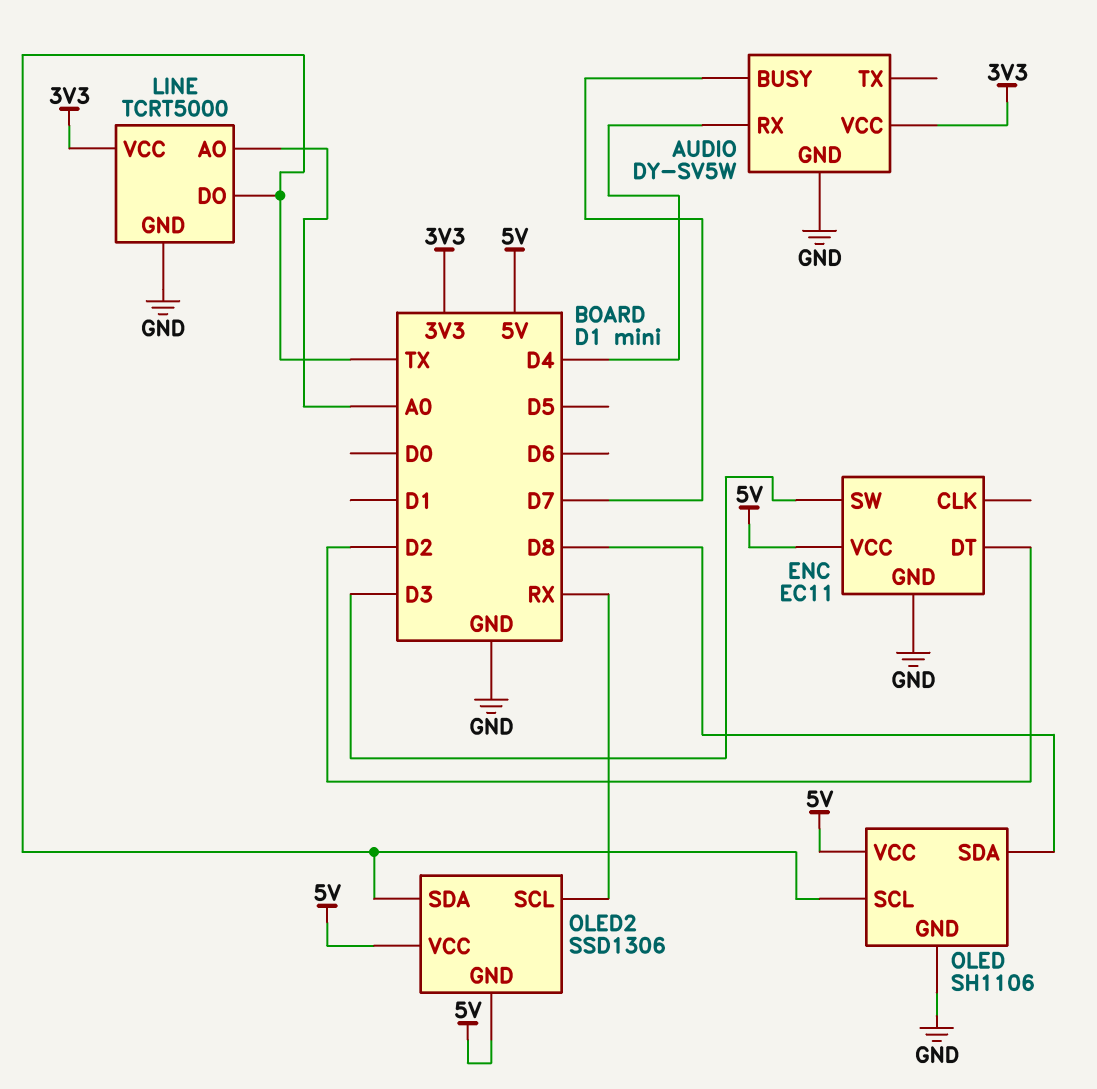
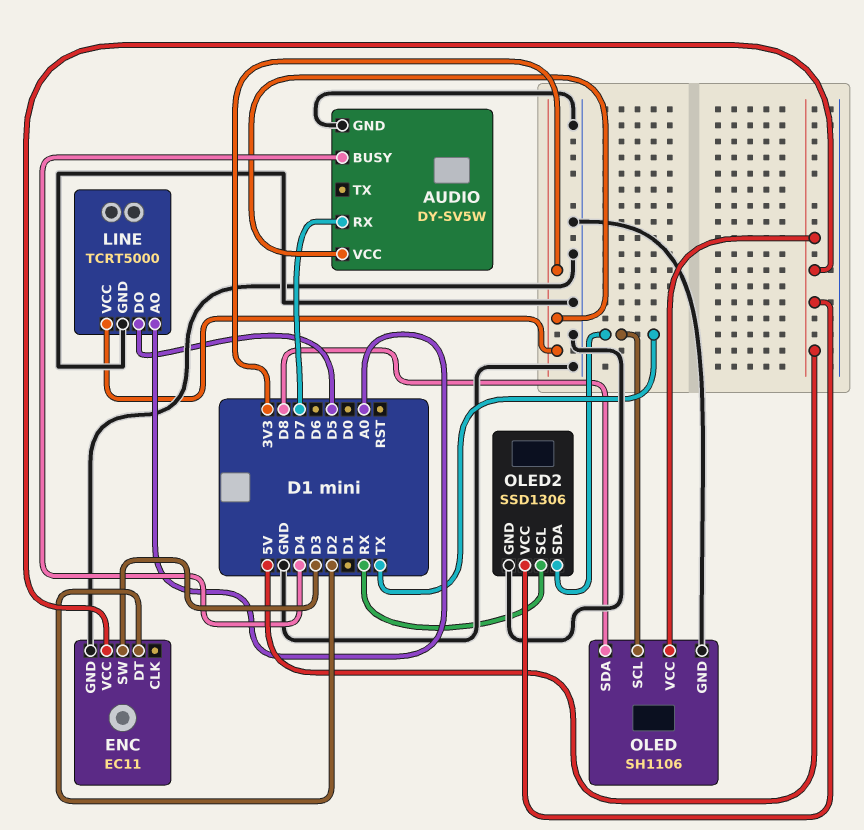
AUDIO pin BUSY: D7 -> D4
AUDIO pin RX: D4 -> D7
LINE pin DO: TX -> D5
OLED2 pin GND: 5V -> GND

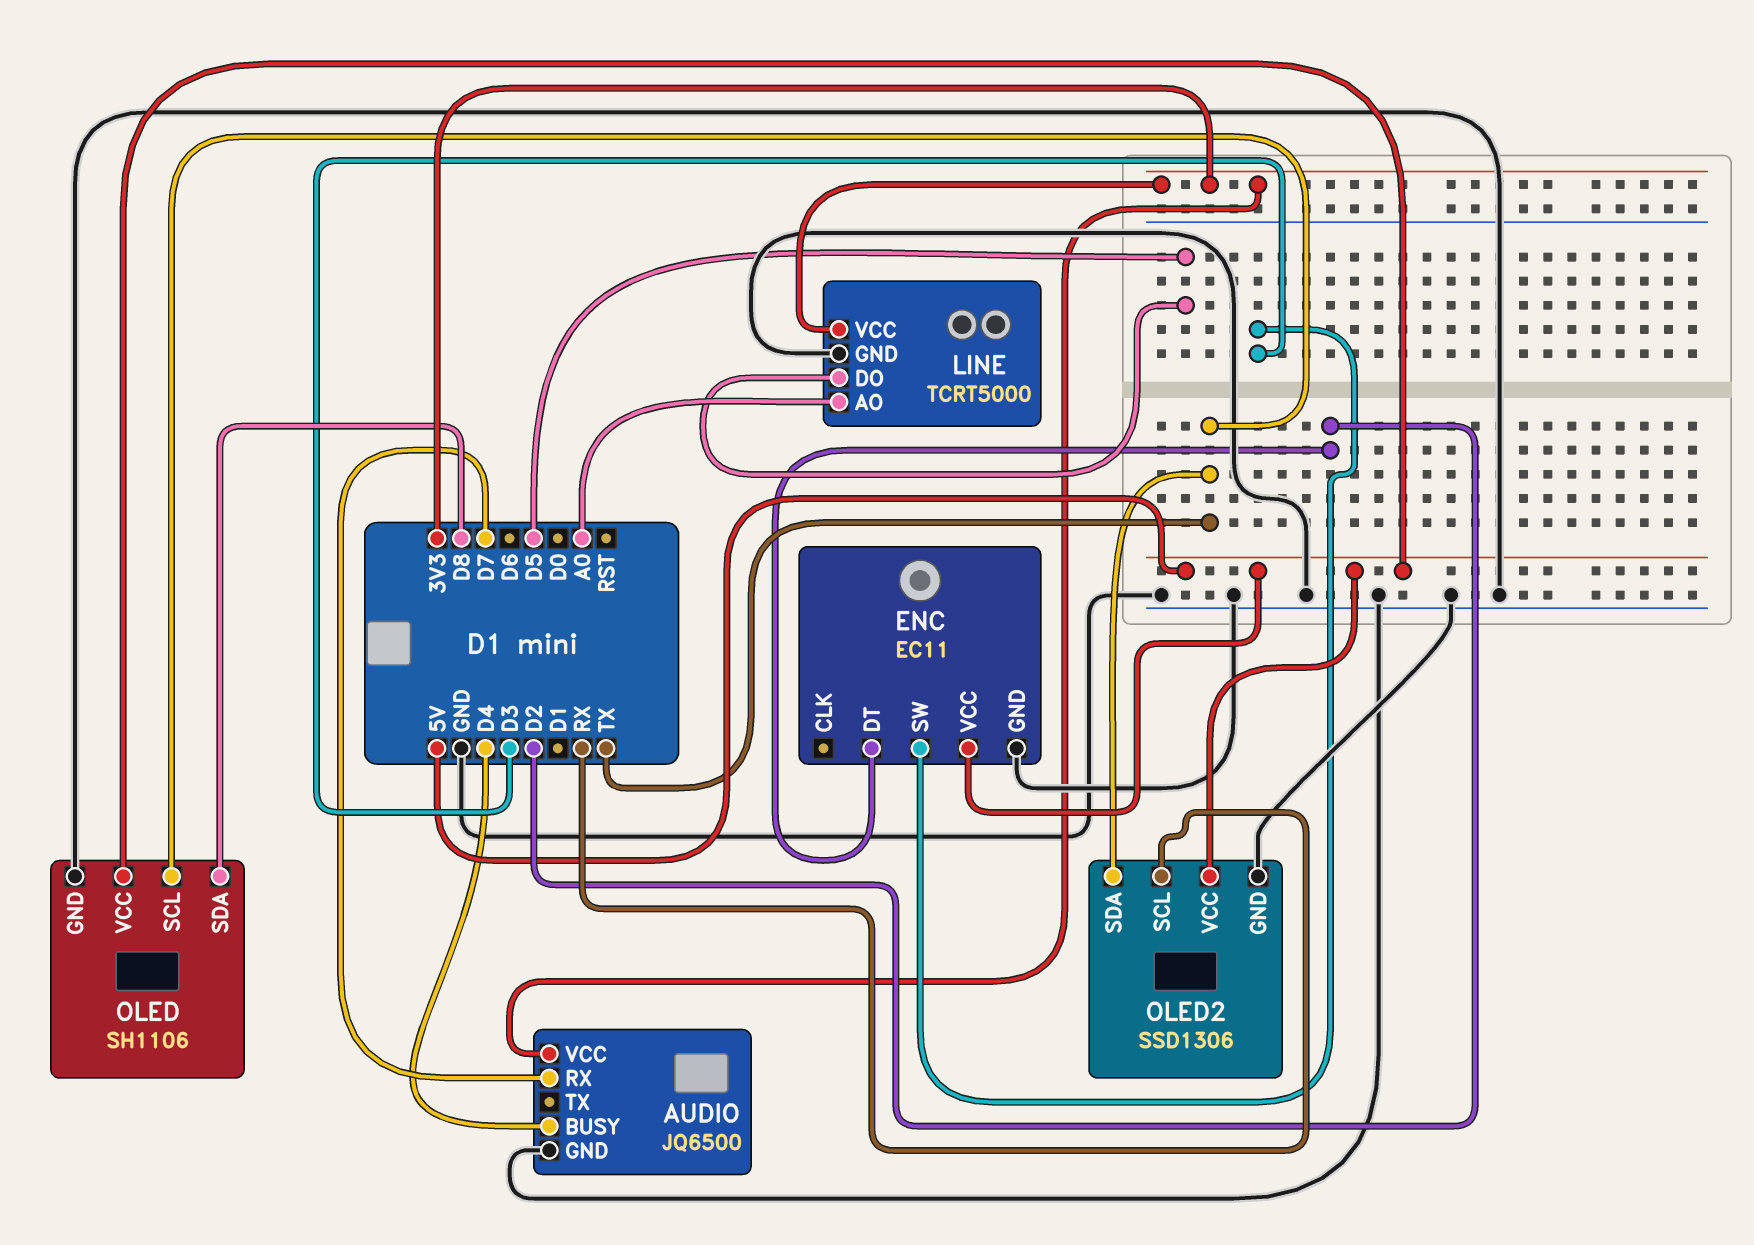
AUDIO: DY-SV5W -> JQ6500

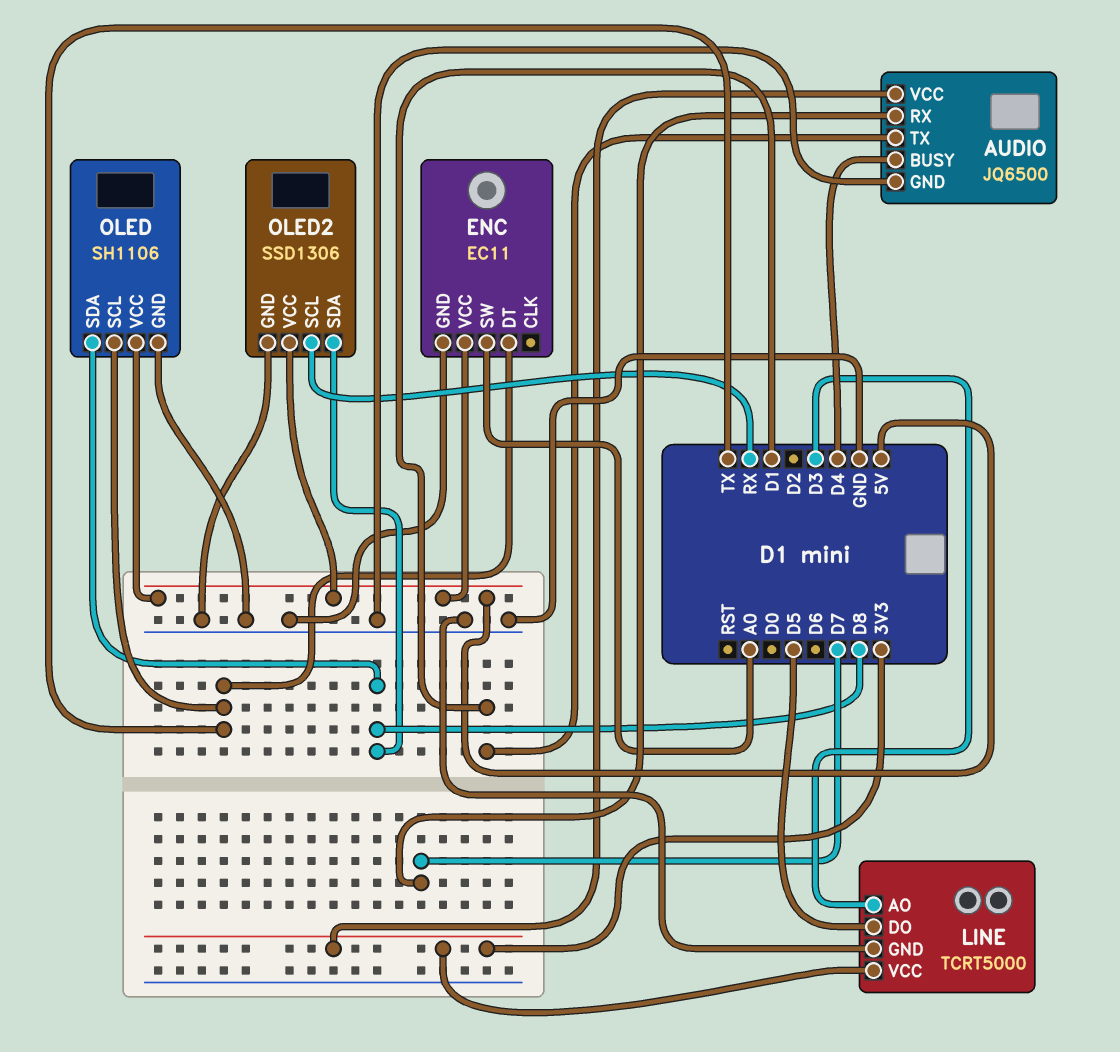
AUDIO pin TX: none -> D1
ENC pin DT: D2 -> TX
ENC pin SW: D3 -> A0
LINE pin AO: A0 -> D3
OLED2 pin SDA: TX -> D8

